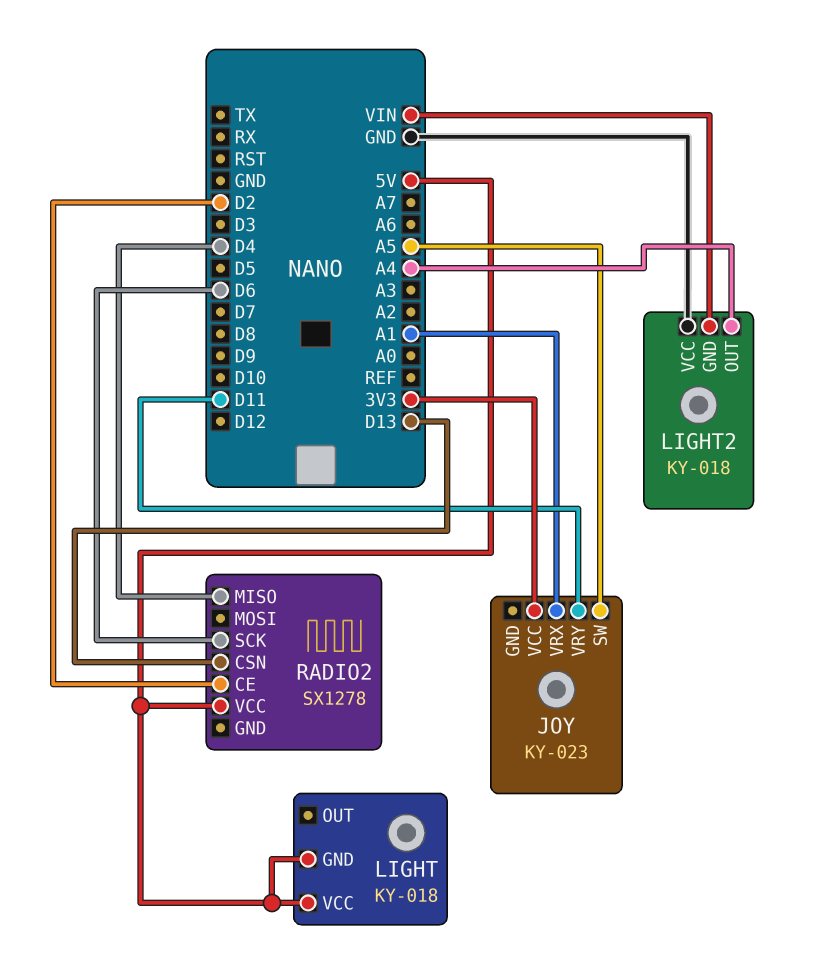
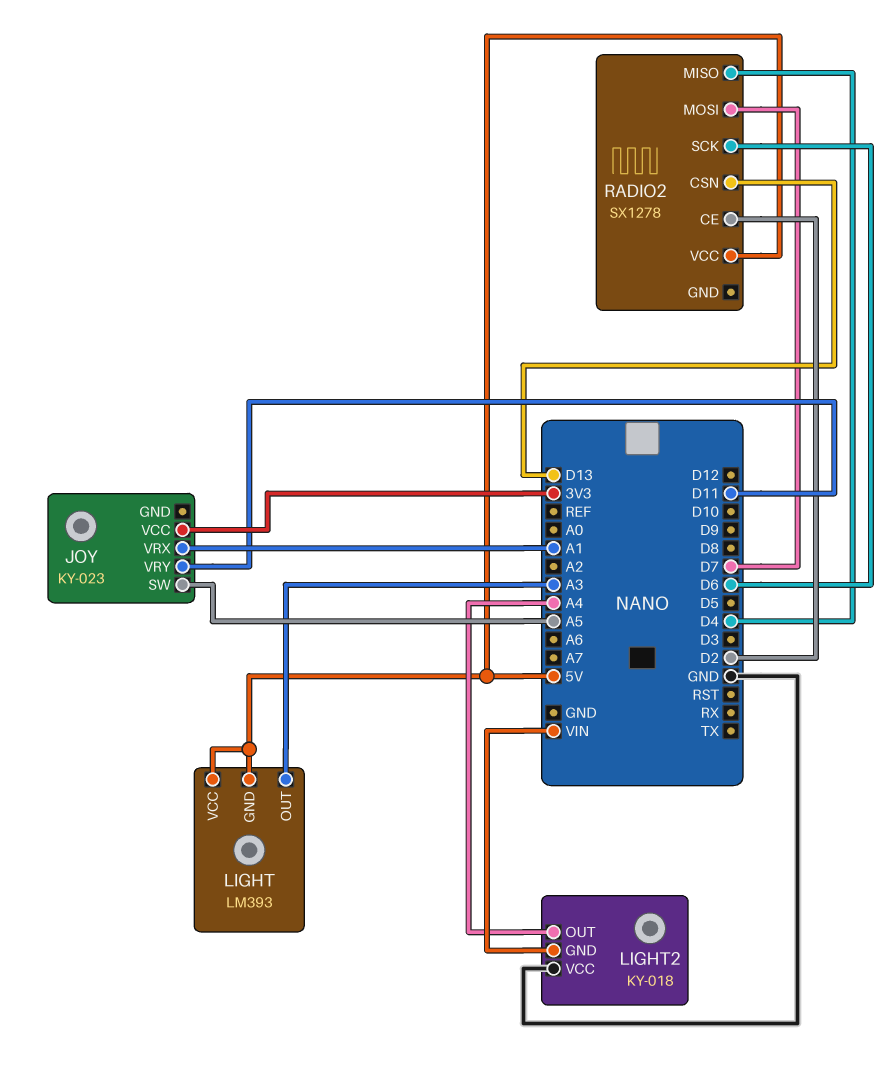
LIGHT: KY-018 -> LM393
LIGHT pin OUT: none -> A3
RADIO2 pin MOSI: none -> D7

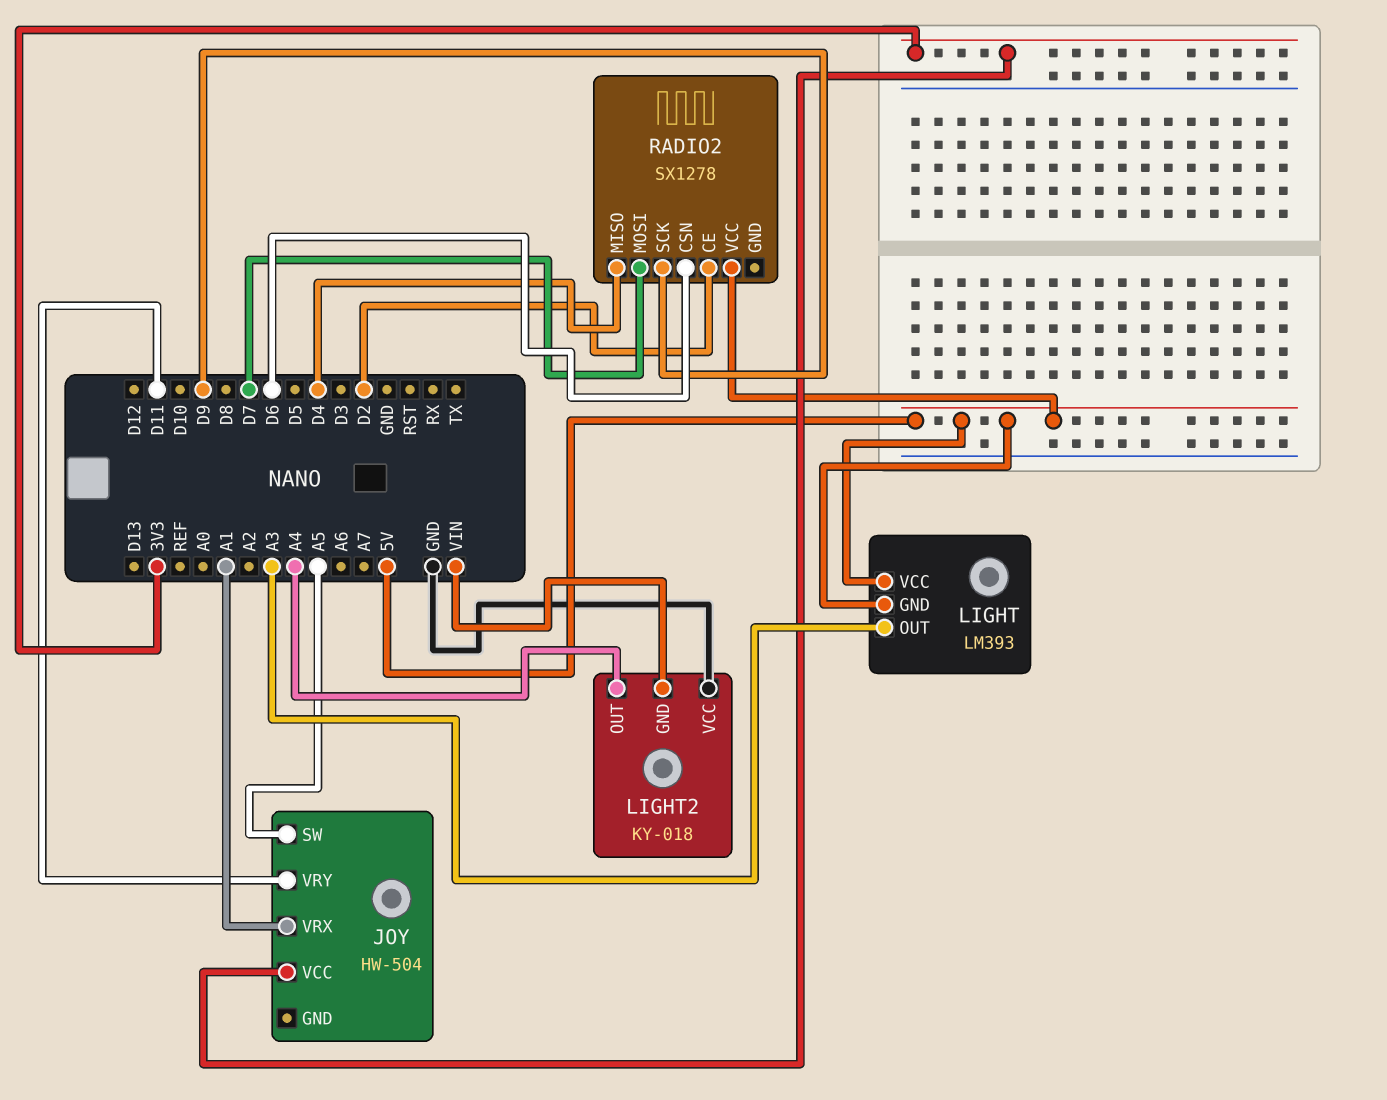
JOY: KY-023 -> HW-504
RADIO2 pin CSN: D13 -> D6
RADIO2 pin SCK: D6 -> D9

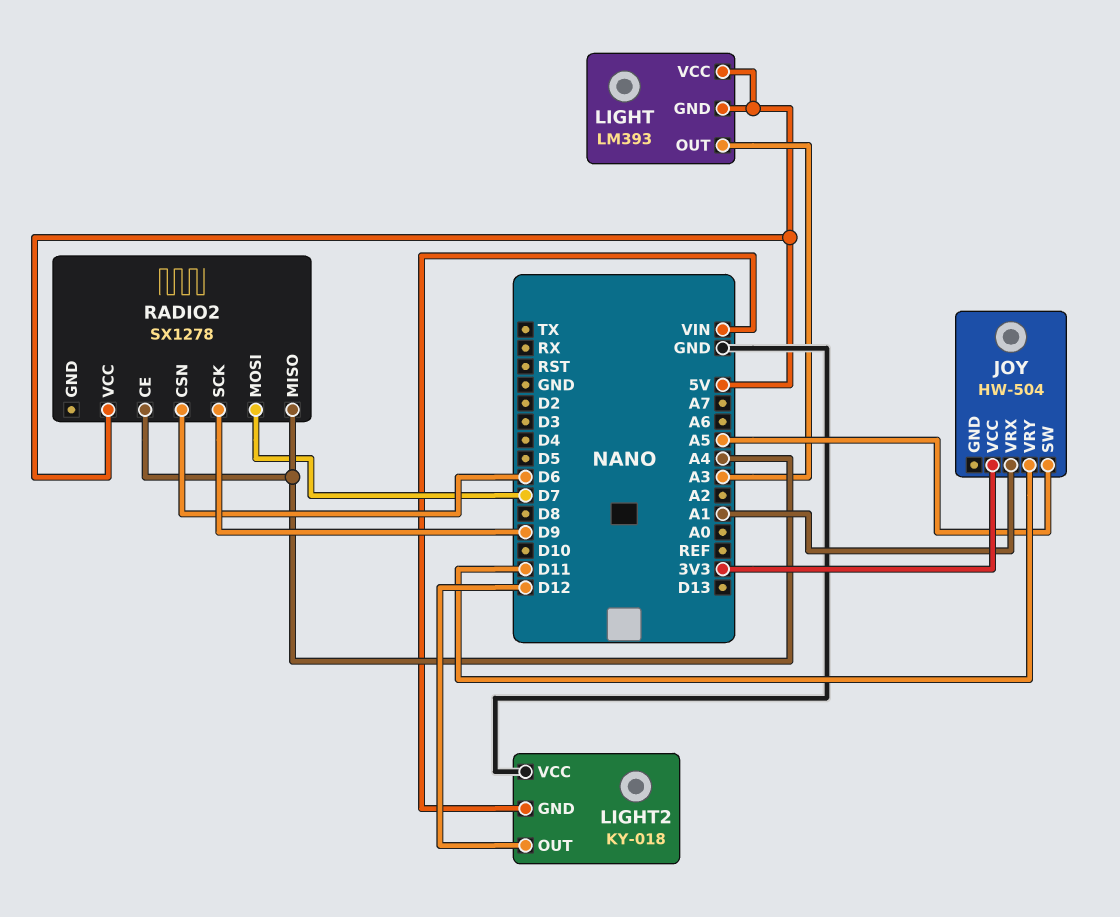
LIGHT2 pin OUT: A4 -> D12
RADIO2 pin CE: D2 -> A4
RADIO2 pin MISO: D4 -> A4

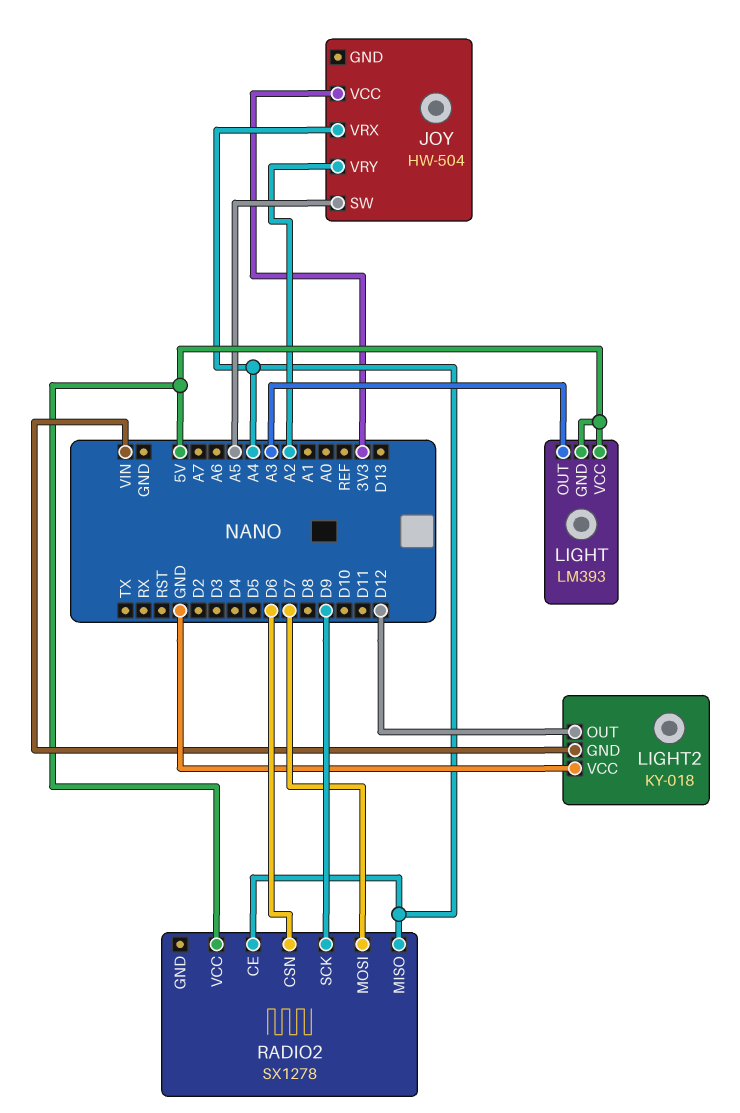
JOY pin VRX: A1 -> A4
JOY pin VRY: D11 -> A2

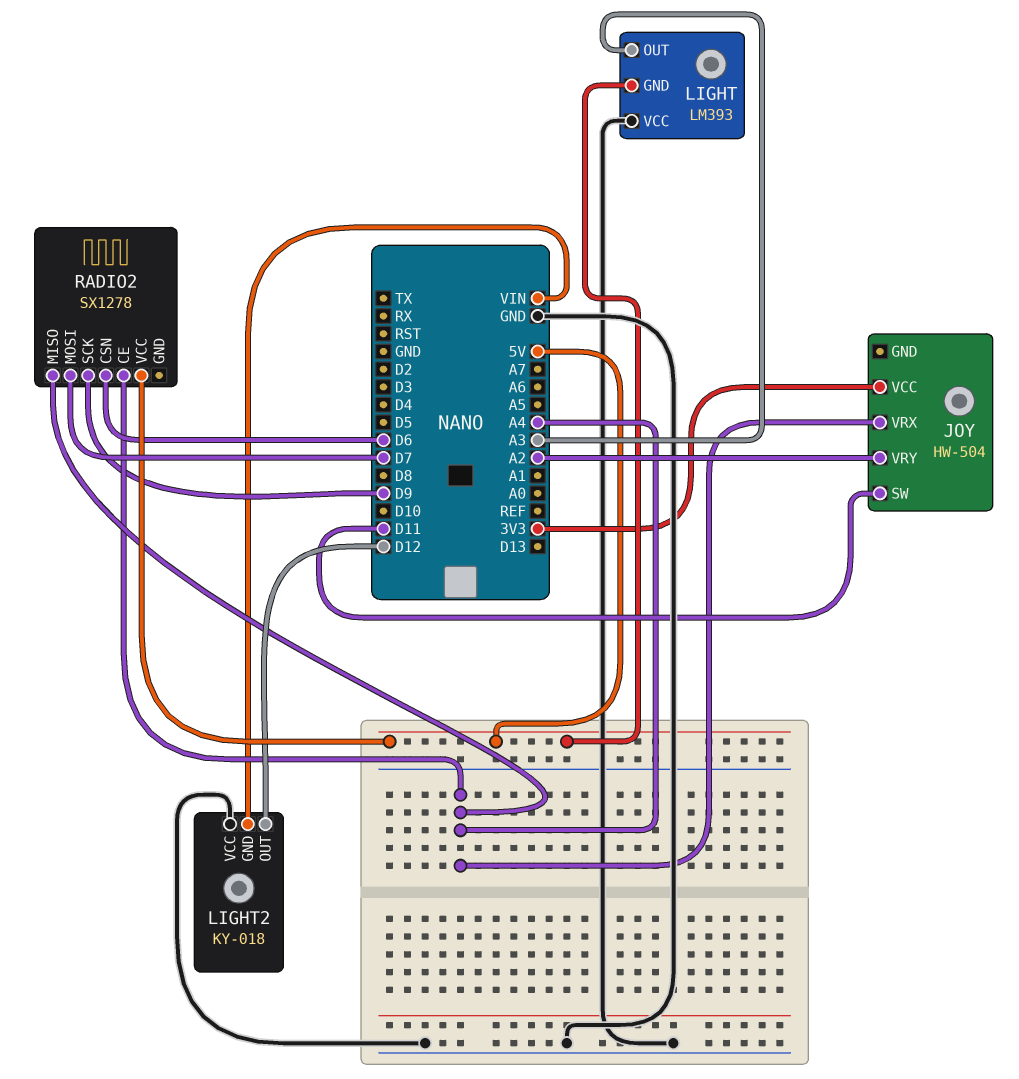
JOY pin SW: A5 -> D11
LIGHT pin VCC: 5V -> GND

